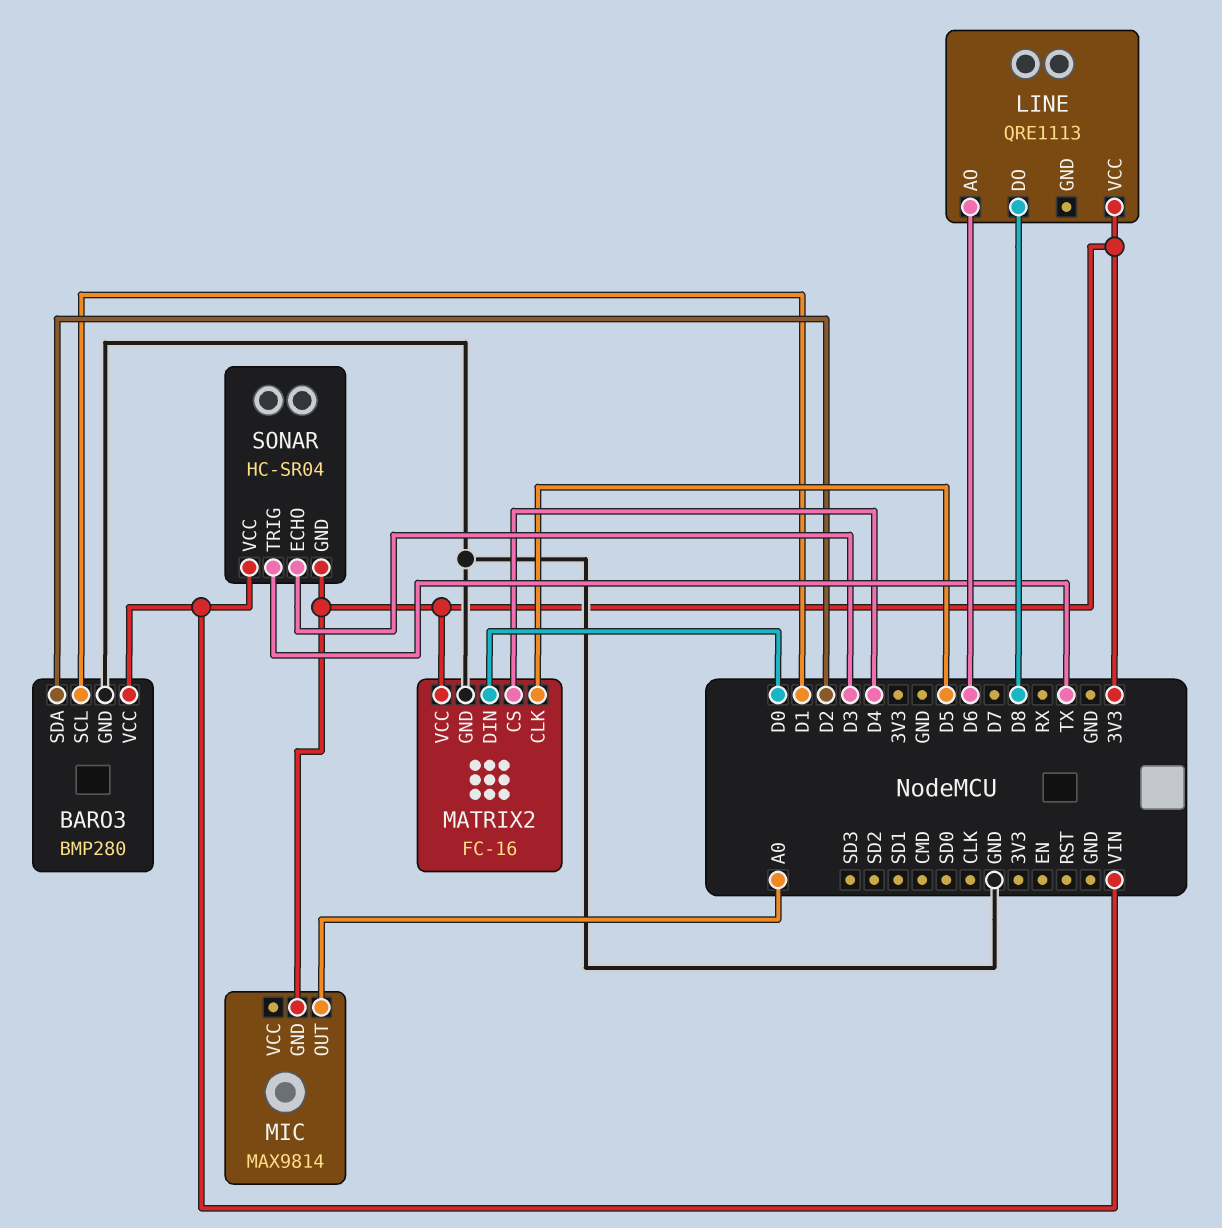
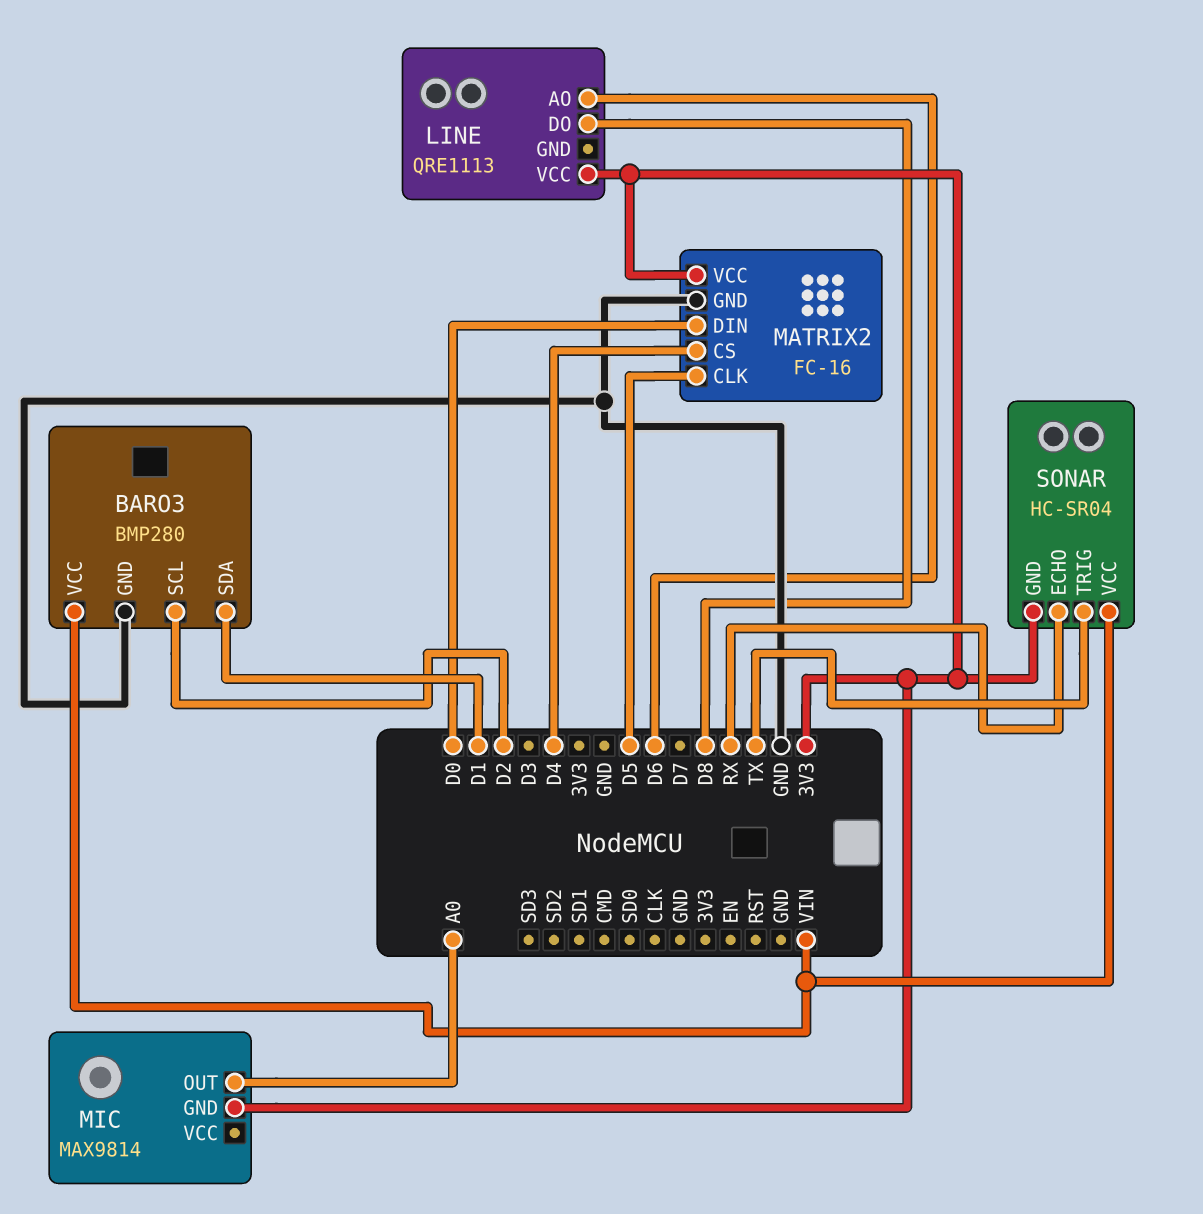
BARO3 pin SCL: D1 -> D2
BARO3 pin SDA: D2 -> D1
SONAR pin ECHO: D3 -> RX

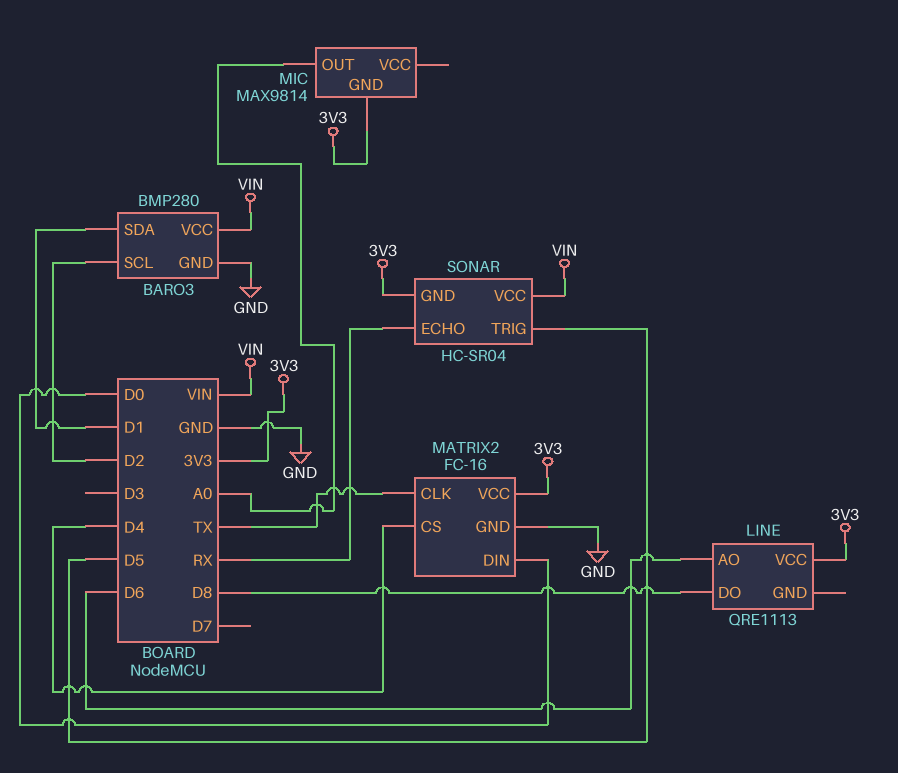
MATRIX2 pin CLK: D5 -> TX
SONAR pin TRIG: TX -> D5

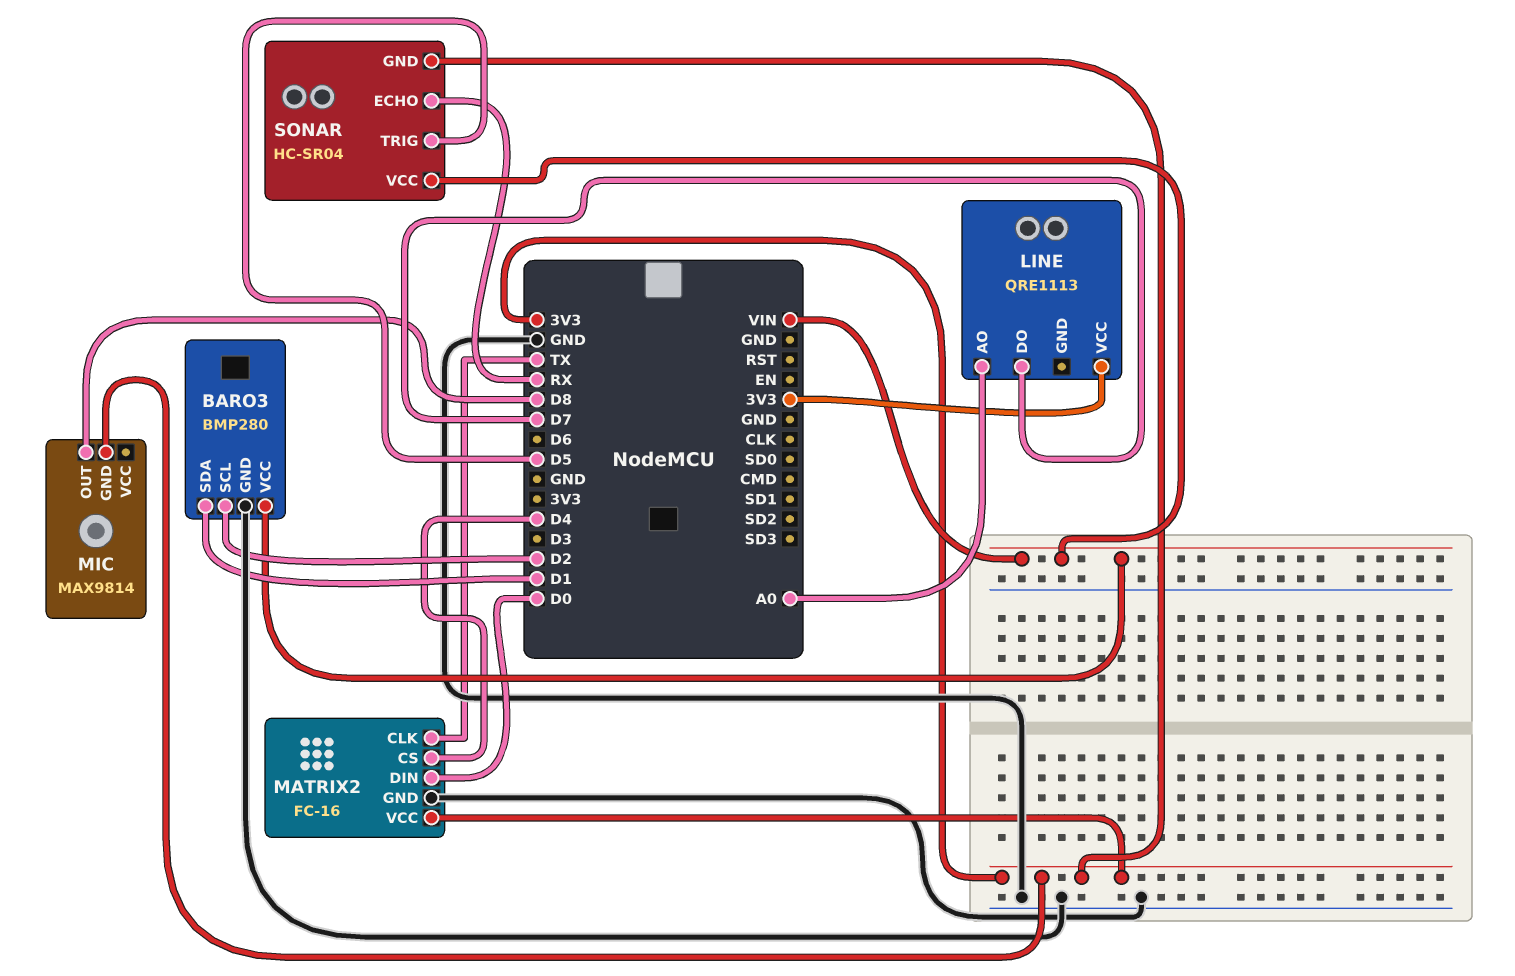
LINE pin AO: D6 -> A0
LINE pin DO: D8 -> D7
MIC pin OUT: A0 -> D8

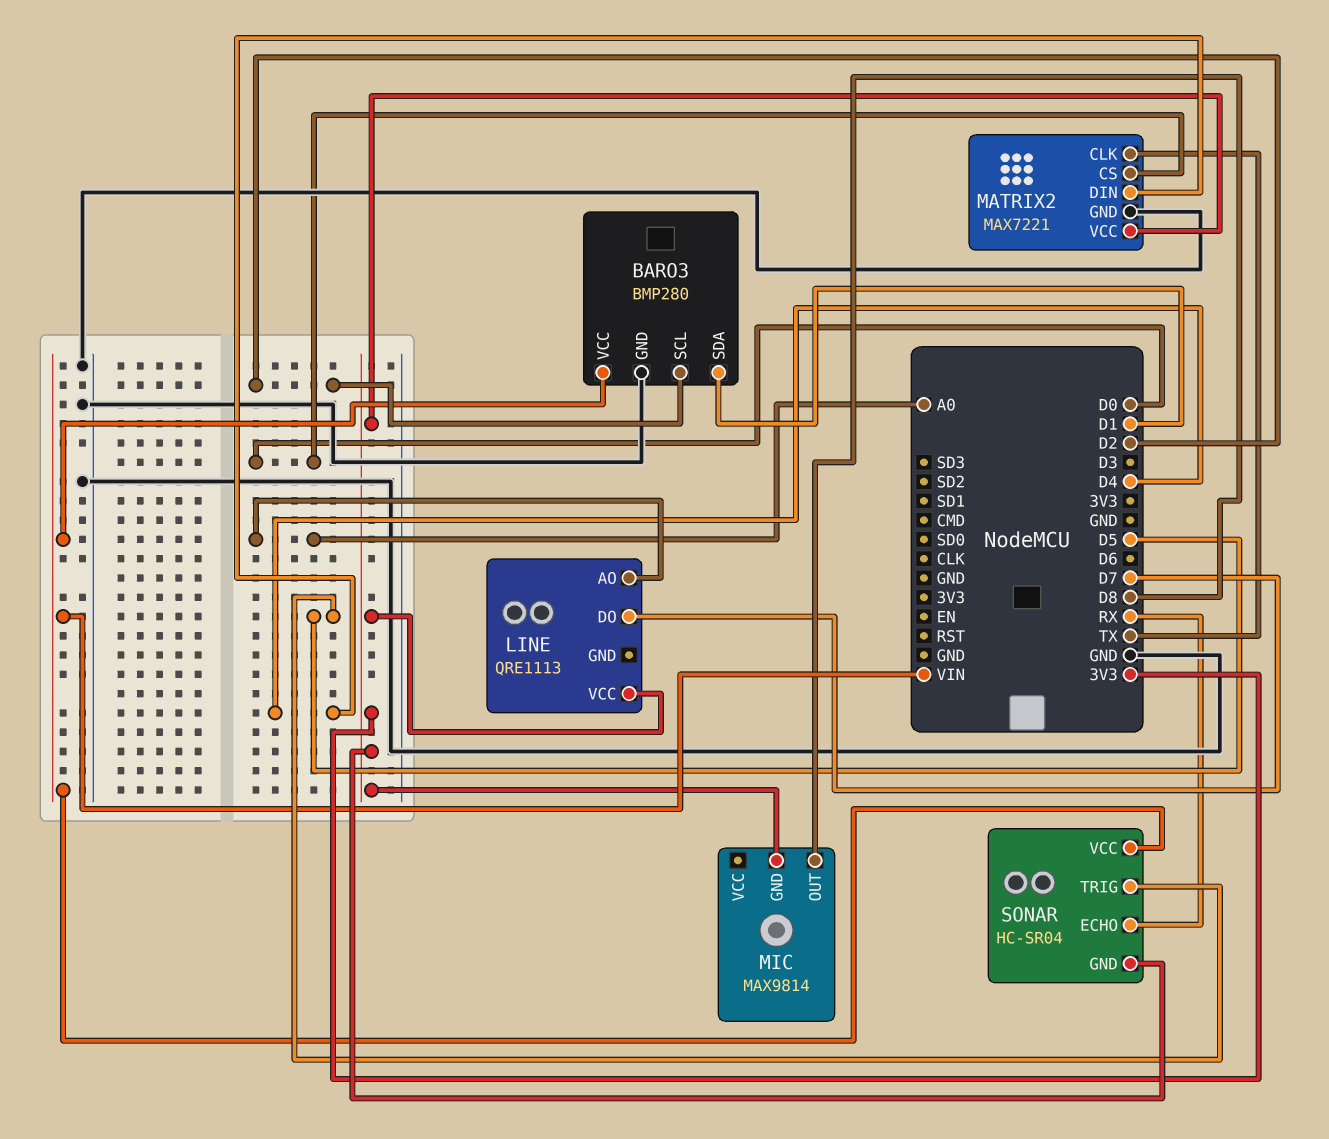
MATRIX2: FC-16 -> MAX7221
MATRIX2 pin CS: D4 -> D0
MATRIX2 pin DIN: D0 -> D4

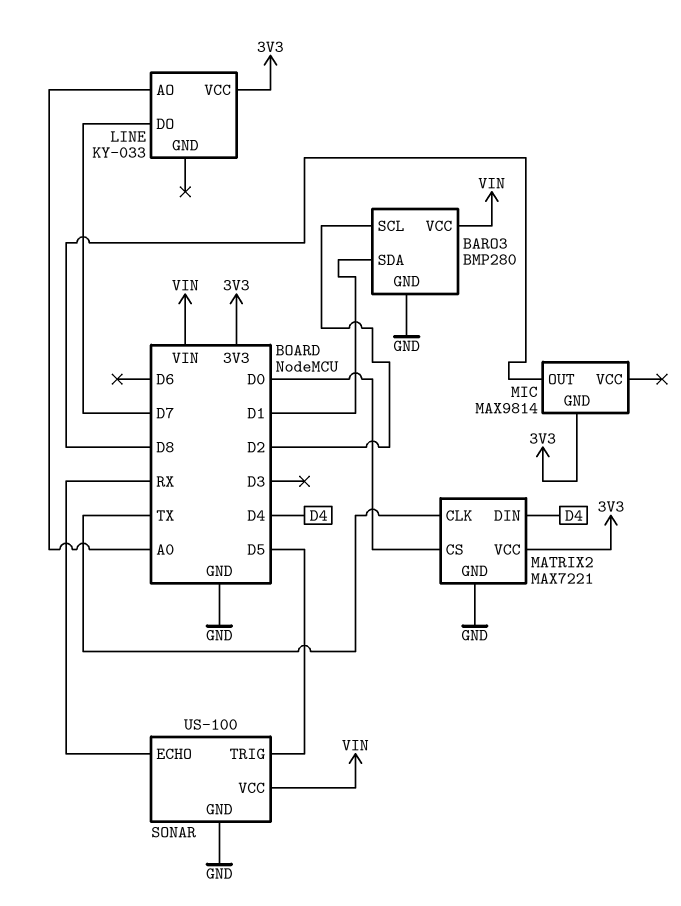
LINE: QRE1113 -> KY-033
SONAR: HC-SR04 -> US-100
SONAR pin GND: 3V3 -> GND

